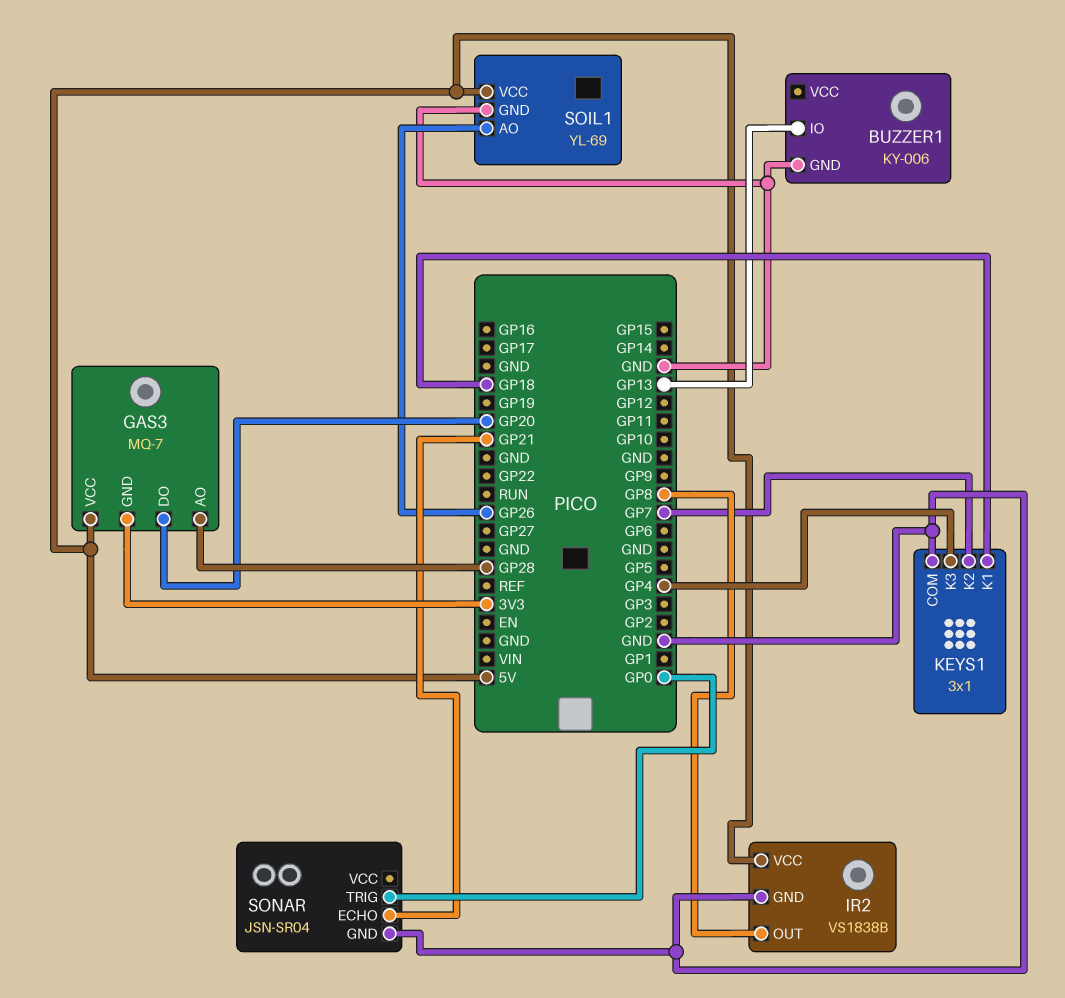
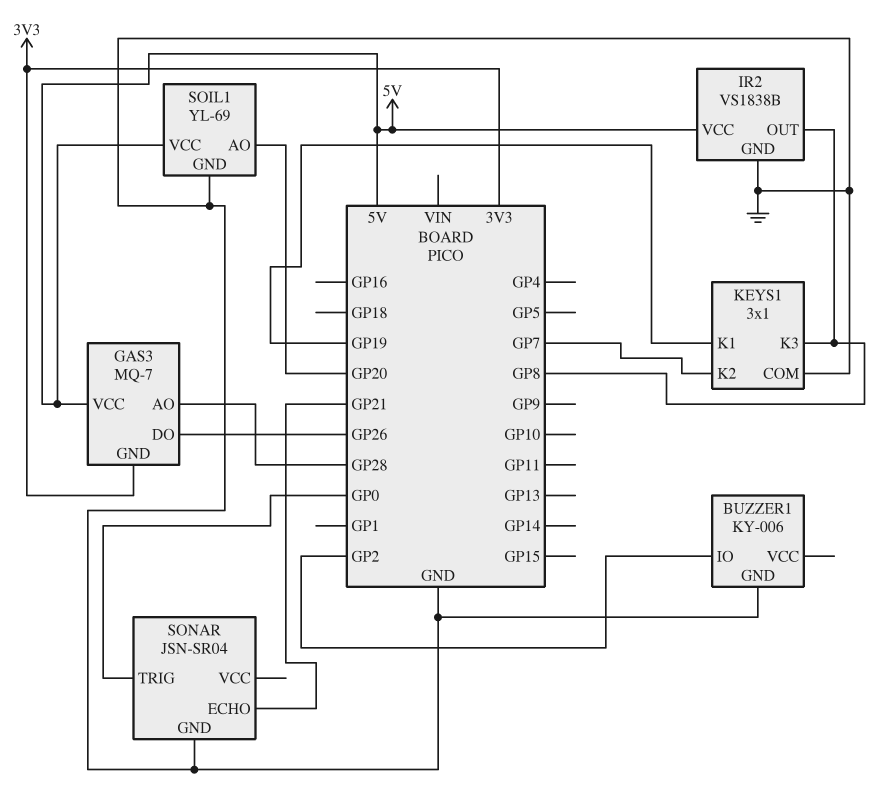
BUZZER1 pin IO: GP13 -> GP2
GAS3 pin DO: GP20 -> GP26
KEYS1 pin K1: GP18 -> GP19
KEYS1 pin K3: GP4 -> GP8
SOIL1 pin AO: GP26 -> GP20

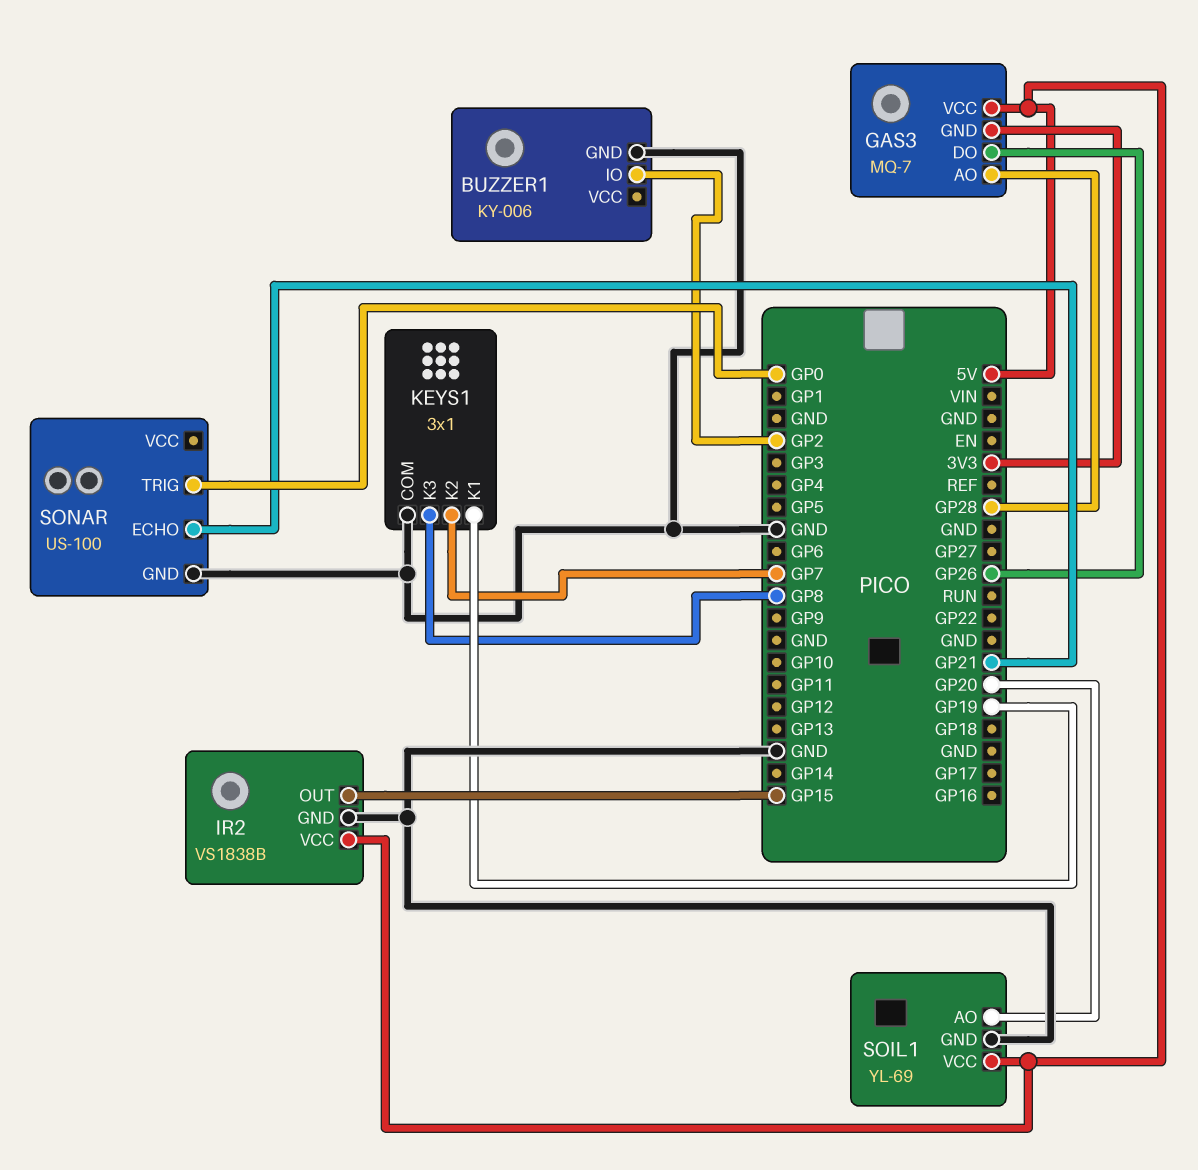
IR2 pin OUT: GP8 -> GP15
SONAR: JSN-SR04 -> US-100

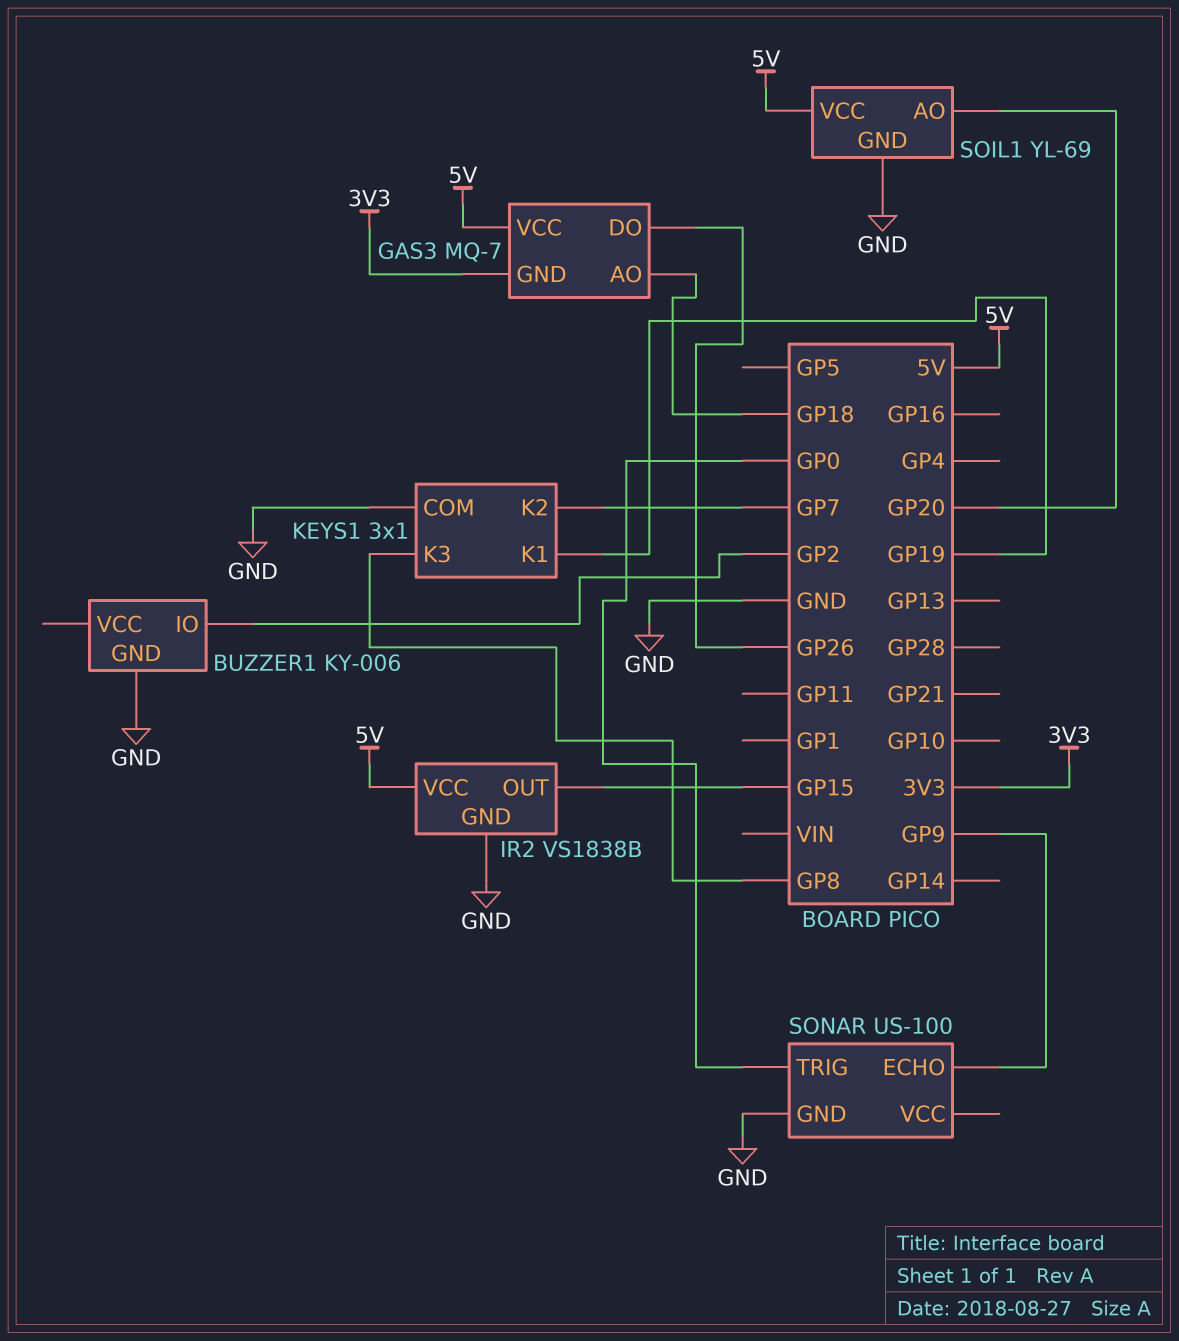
GAS3 pin AO: GP28 -> GP18
SONAR pin ECHO: GP21 -> GP9

